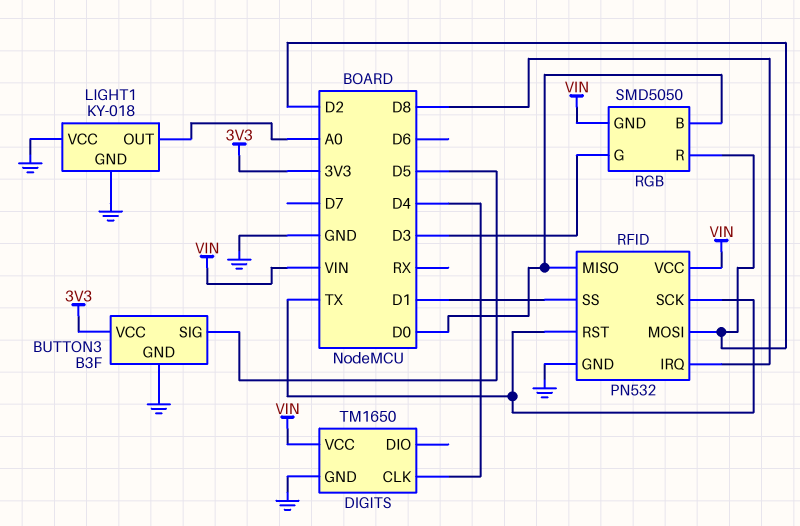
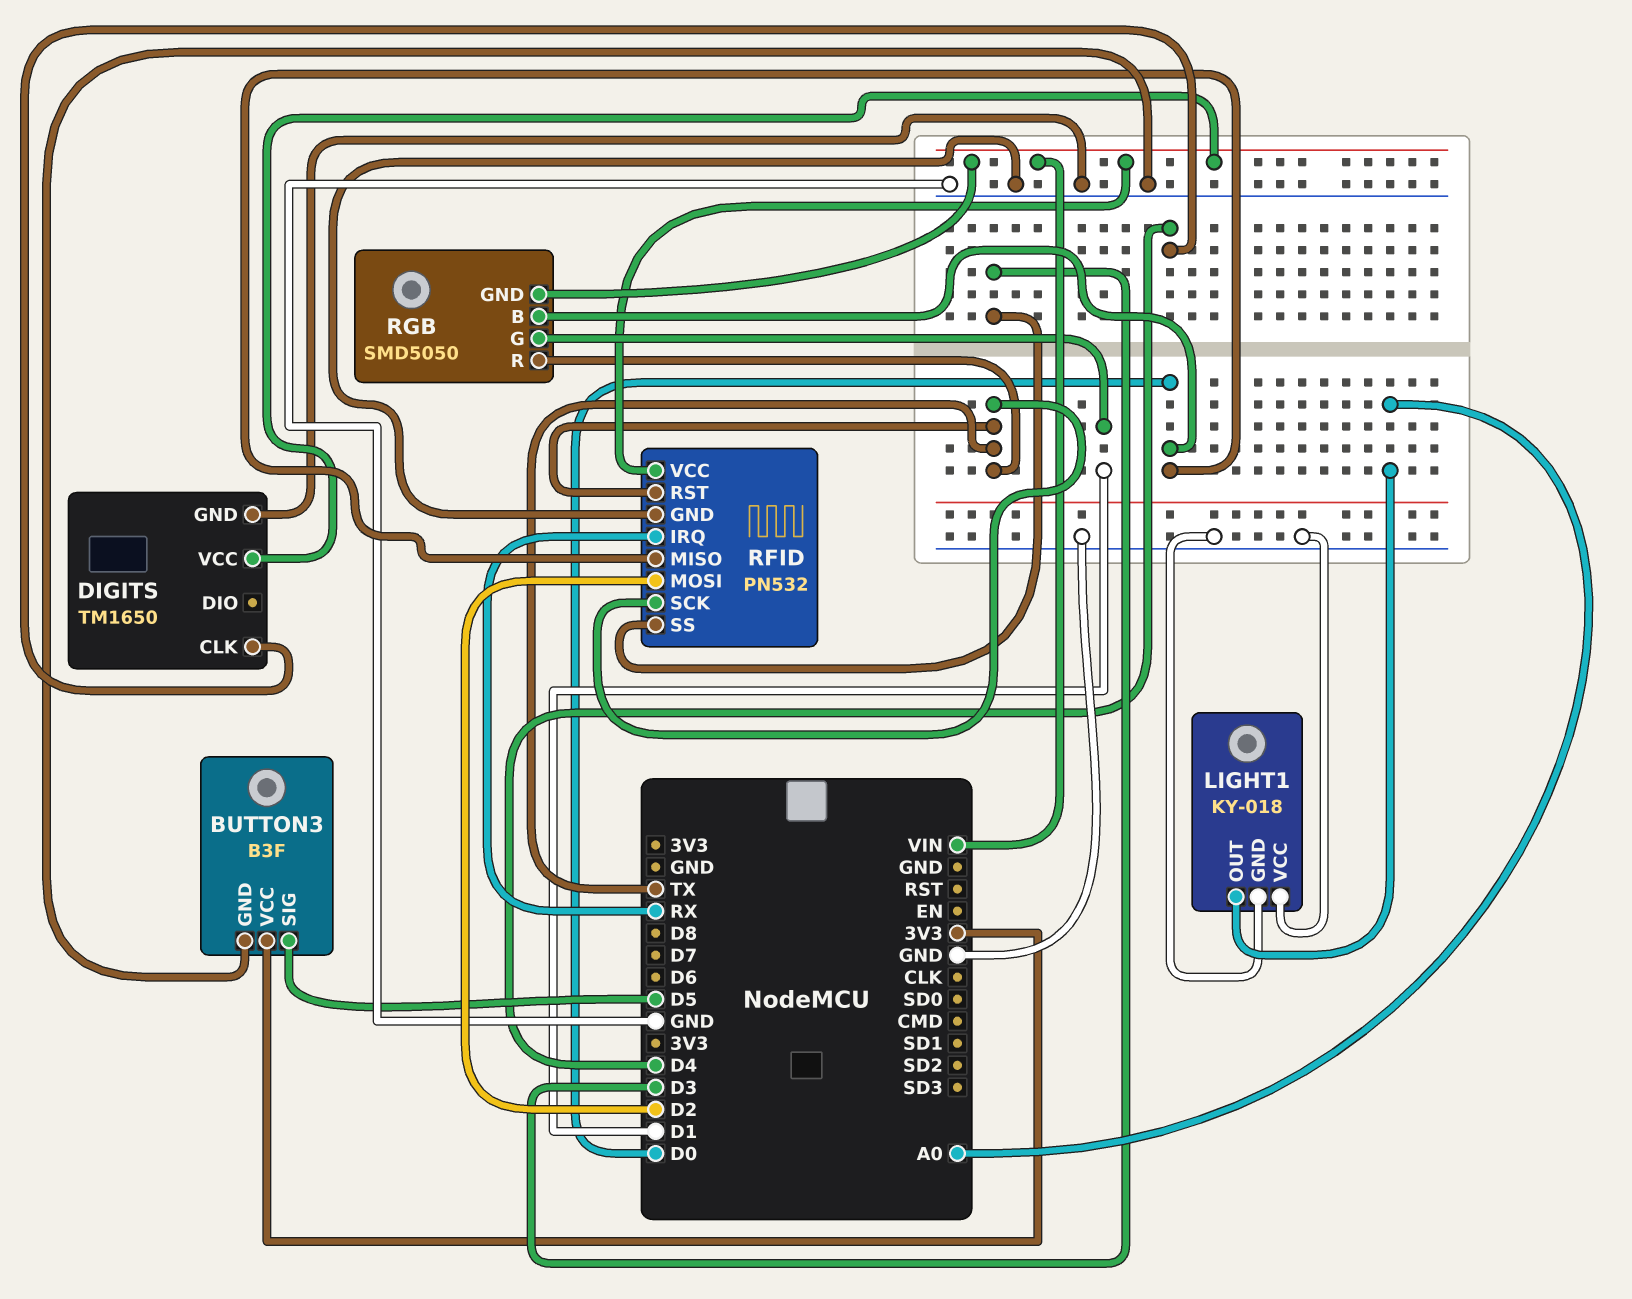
RFID pin IRQ: D8 -> RX
RFID pin SS: D1 -> D3
RGB pin G: D3 -> D1
RGB pin R: D2 -> TX

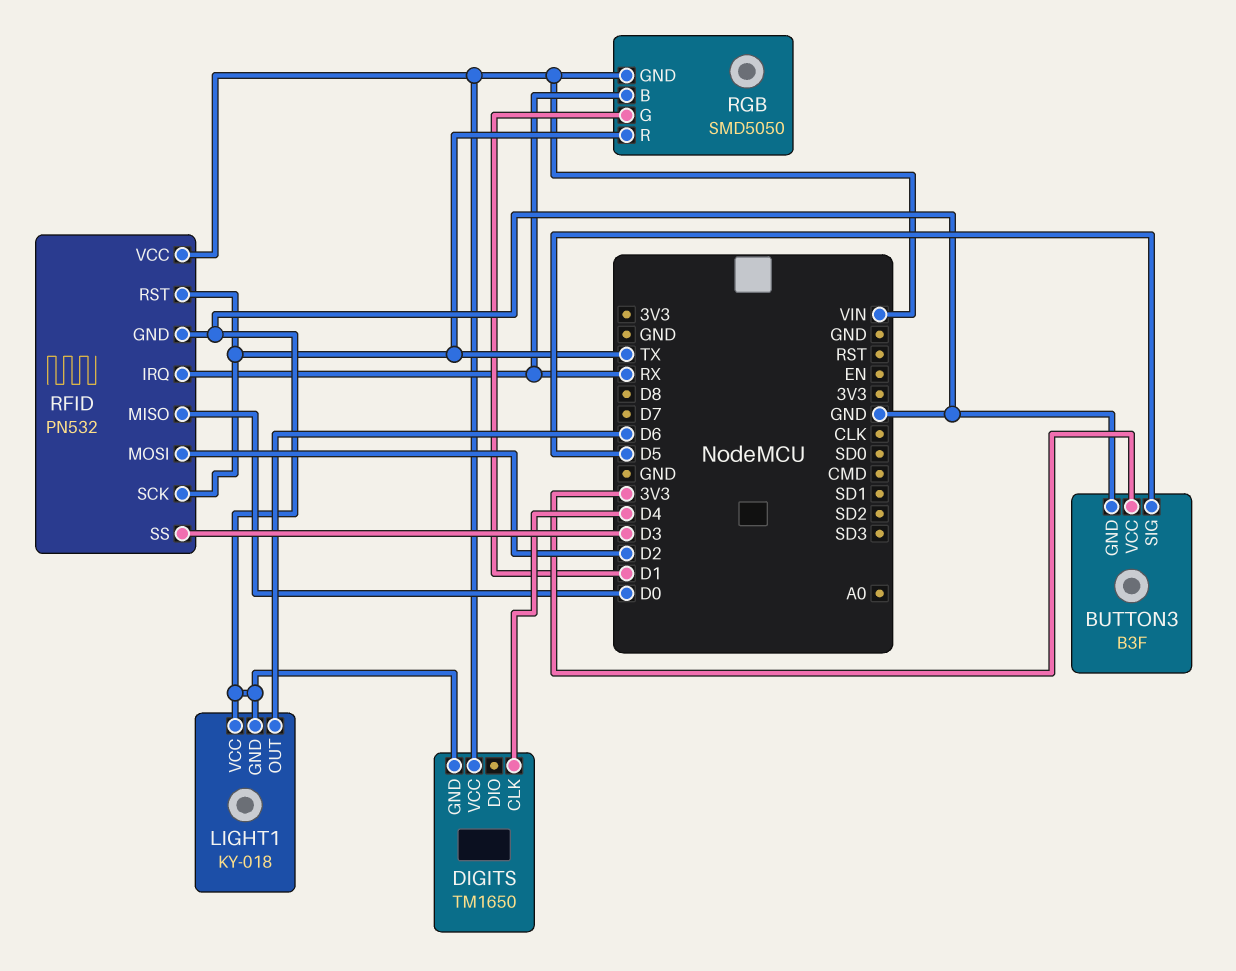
LIGHT1 pin OUT: A0 -> D6
RGB pin B: D0 -> RX

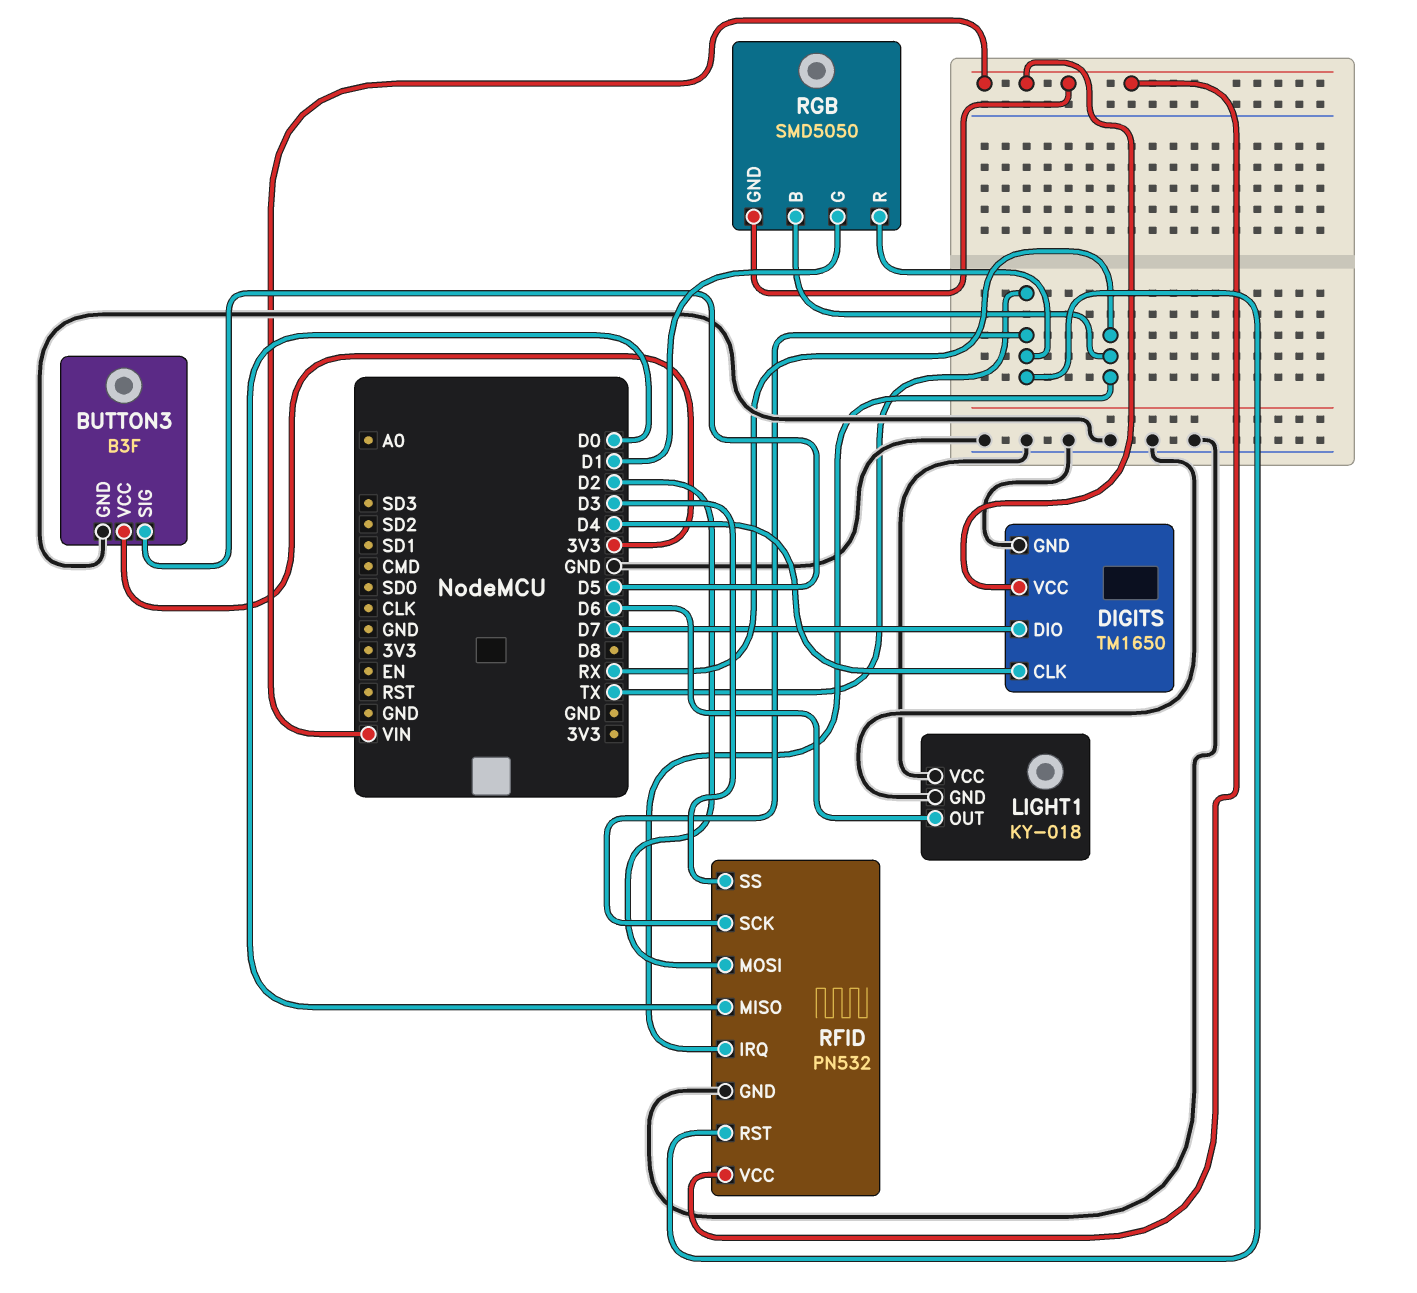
DIGITS pin DIO: none -> D7

